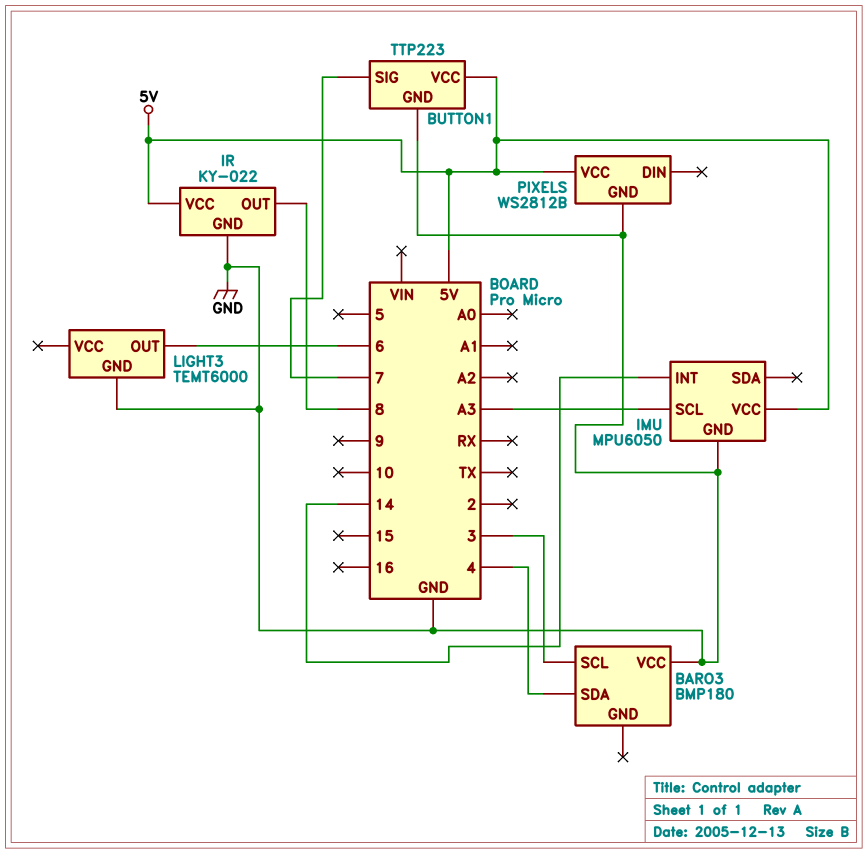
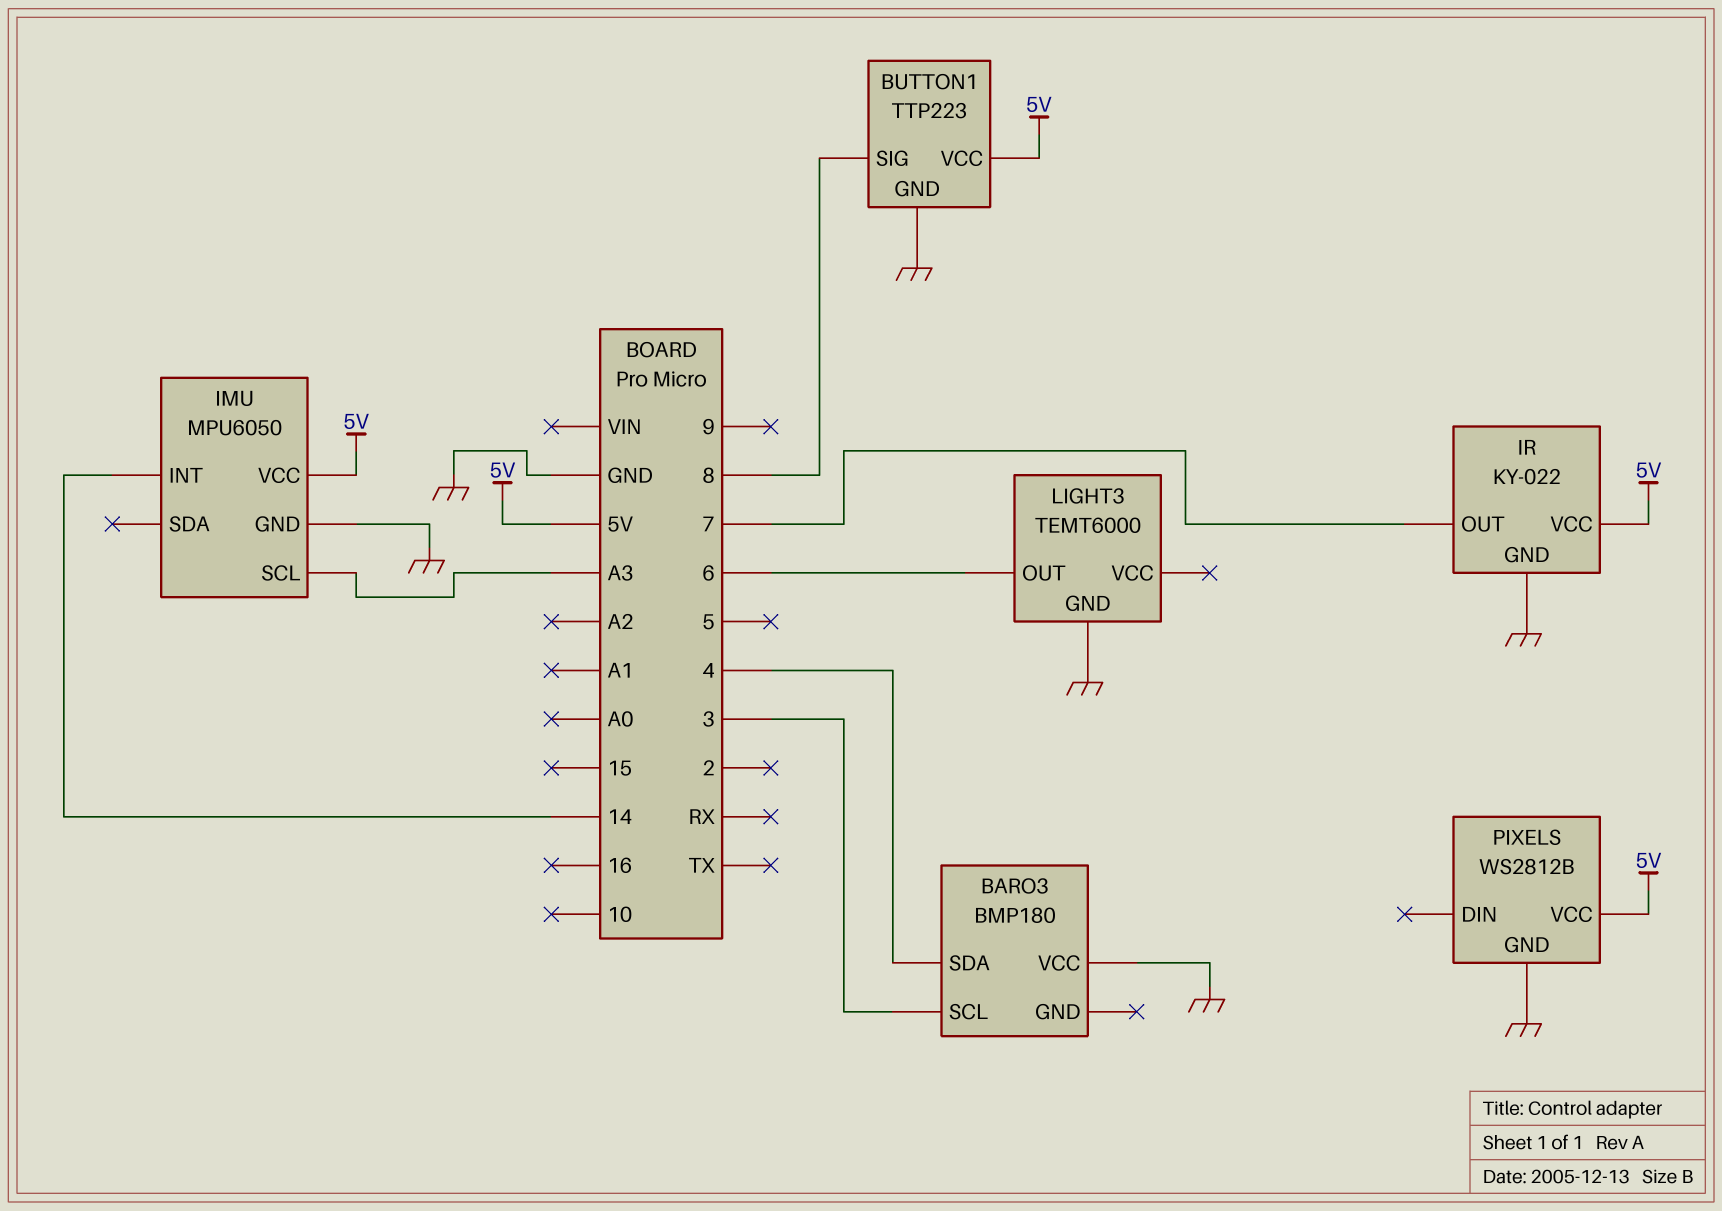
BUTTON1 pin SIG: 7 -> 8
IR pin OUT: 8 -> 7

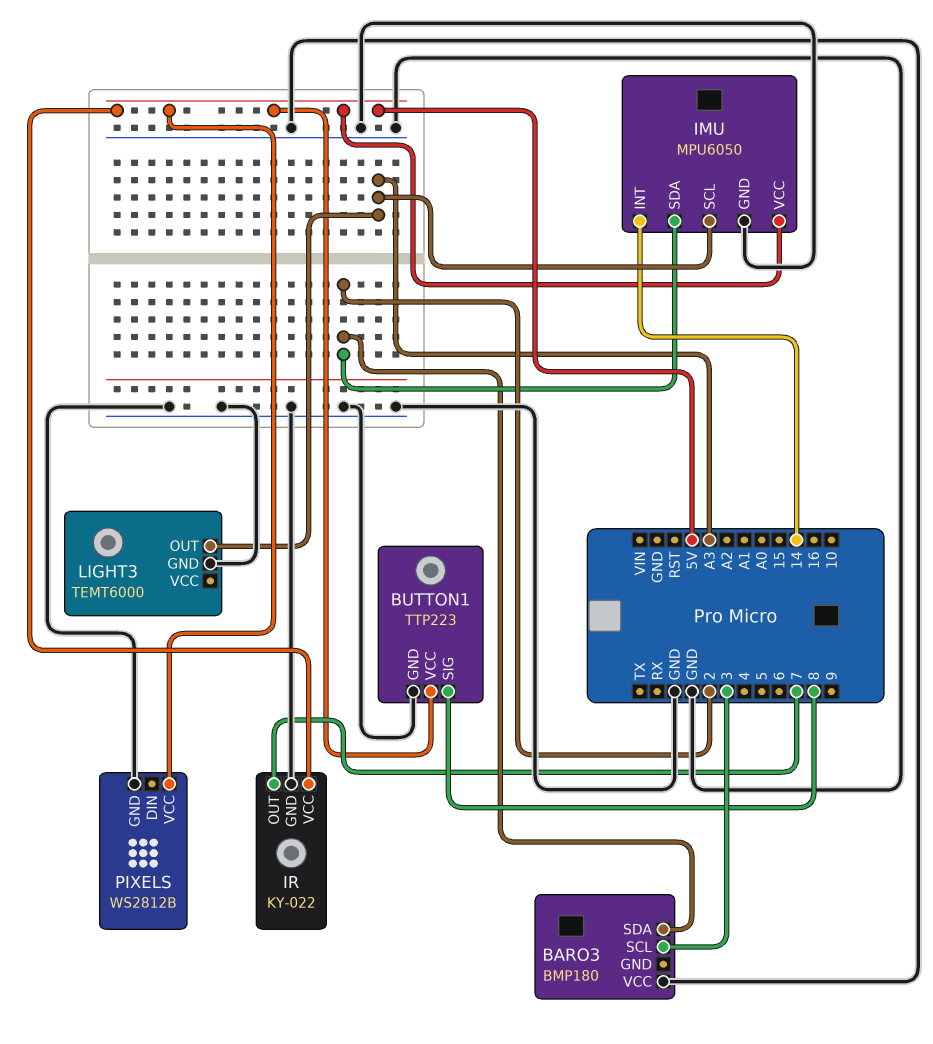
BARO3 pin SDA: 4 -> 2
IMU pin SDA: none -> 2
LIGHT3 pin OUT: 6 -> A3

